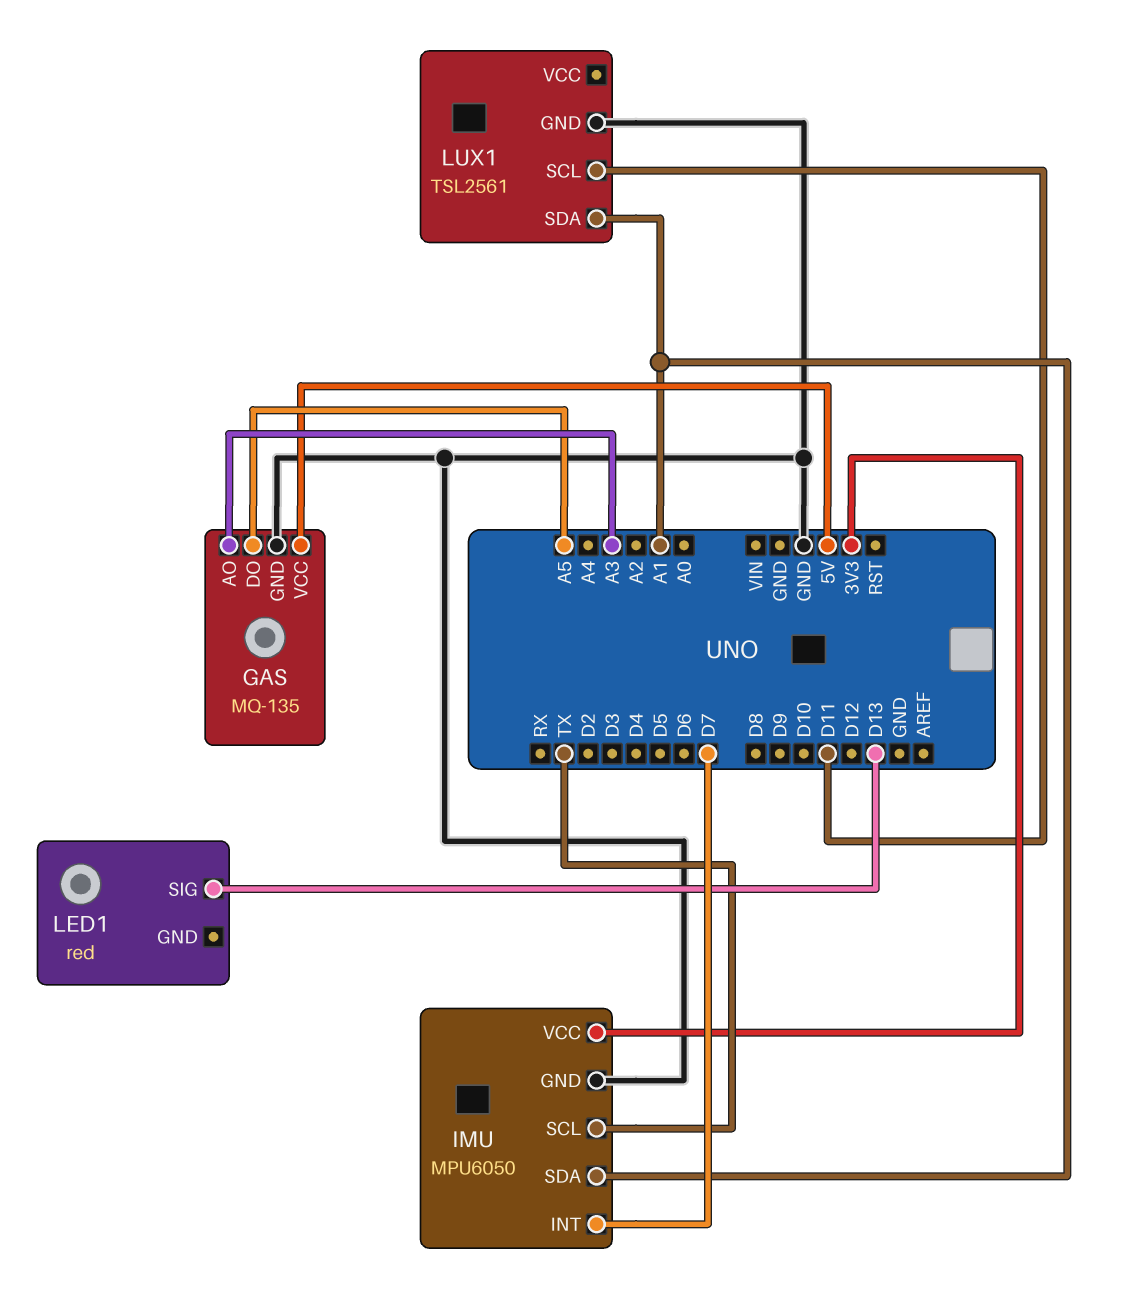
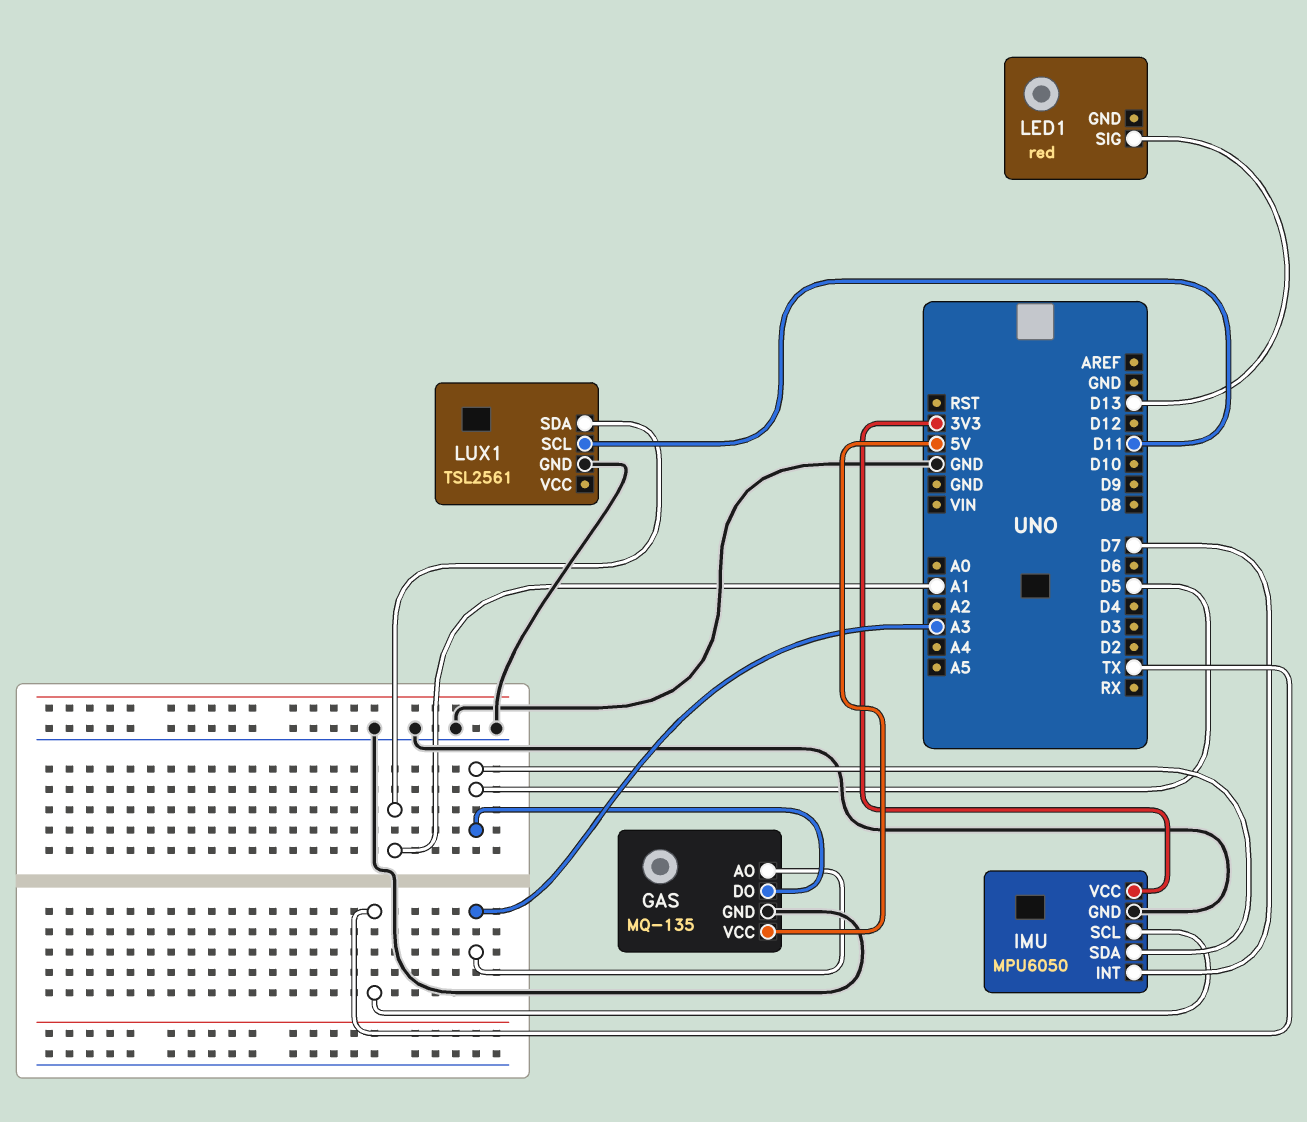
GAS pin DO: A5 -> D5
IMU pin SDA: A1 -> D5

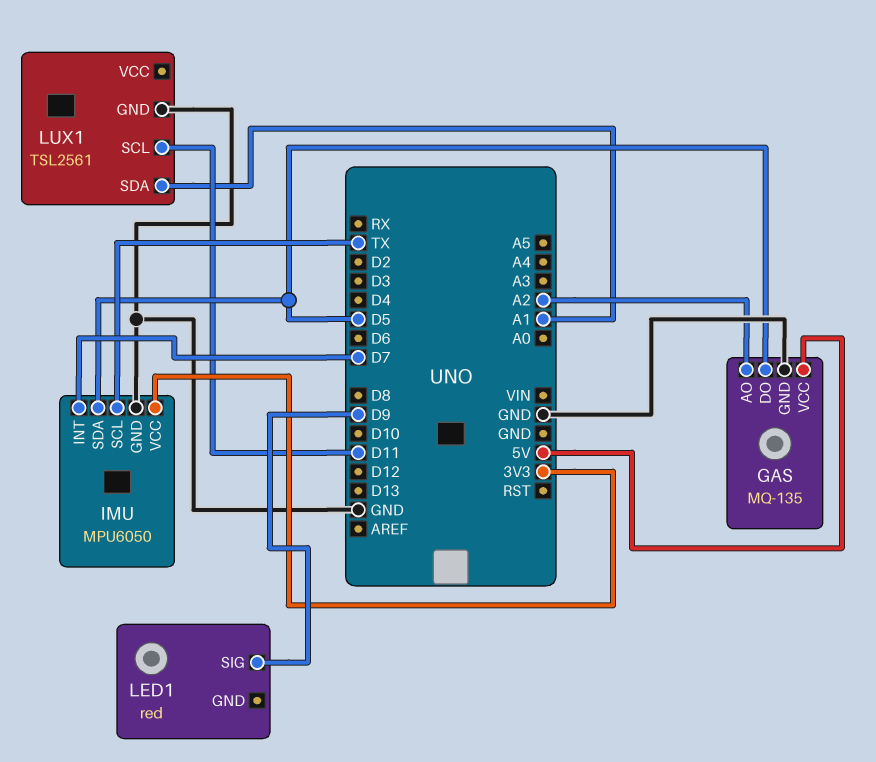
GAS pin AO: A3 -> A2
LED1 pin SIG: D13 -> D9

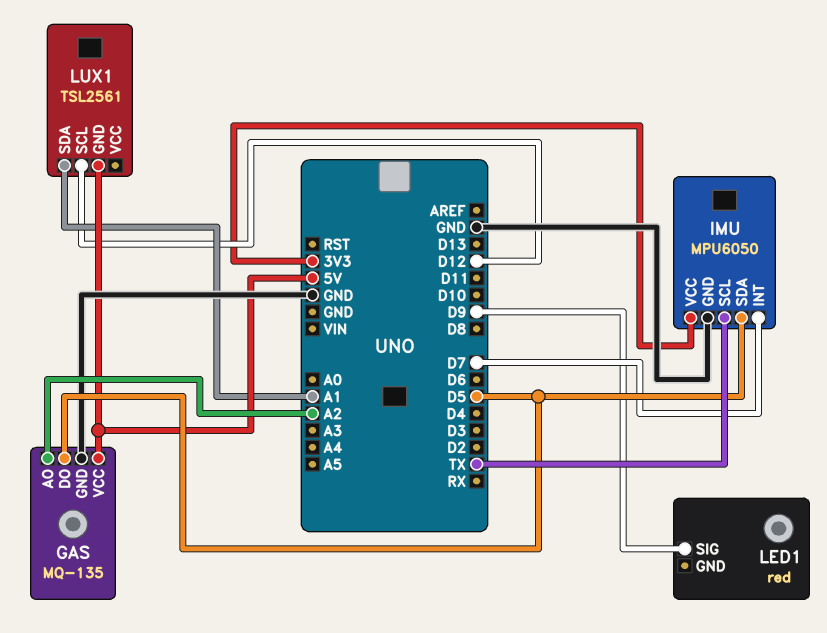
LUX1 pin GND: GND -> 5V
LUX1 pin SCL: D11 -> D12

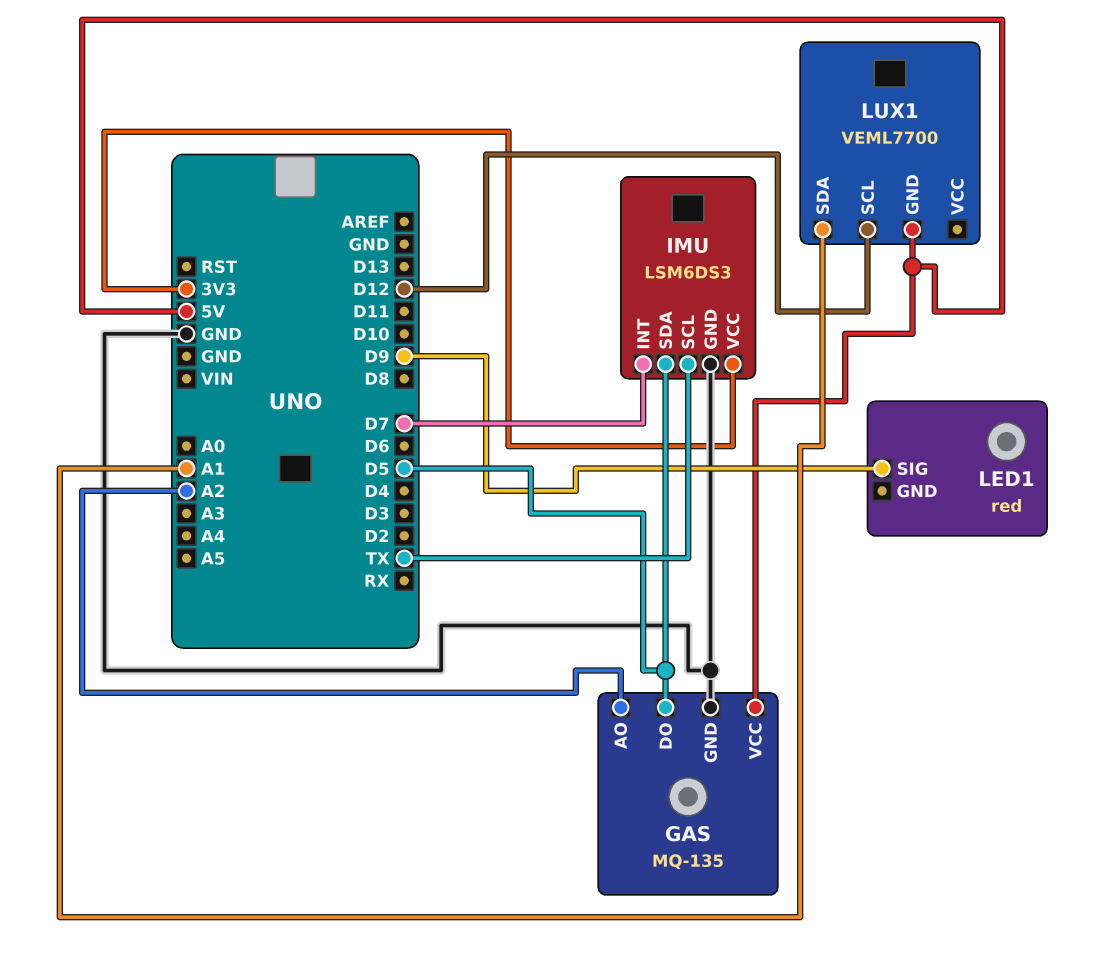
IMU: MPU6050 -> LSM6DS3
LUX1: TSL2561 -> VEML7700

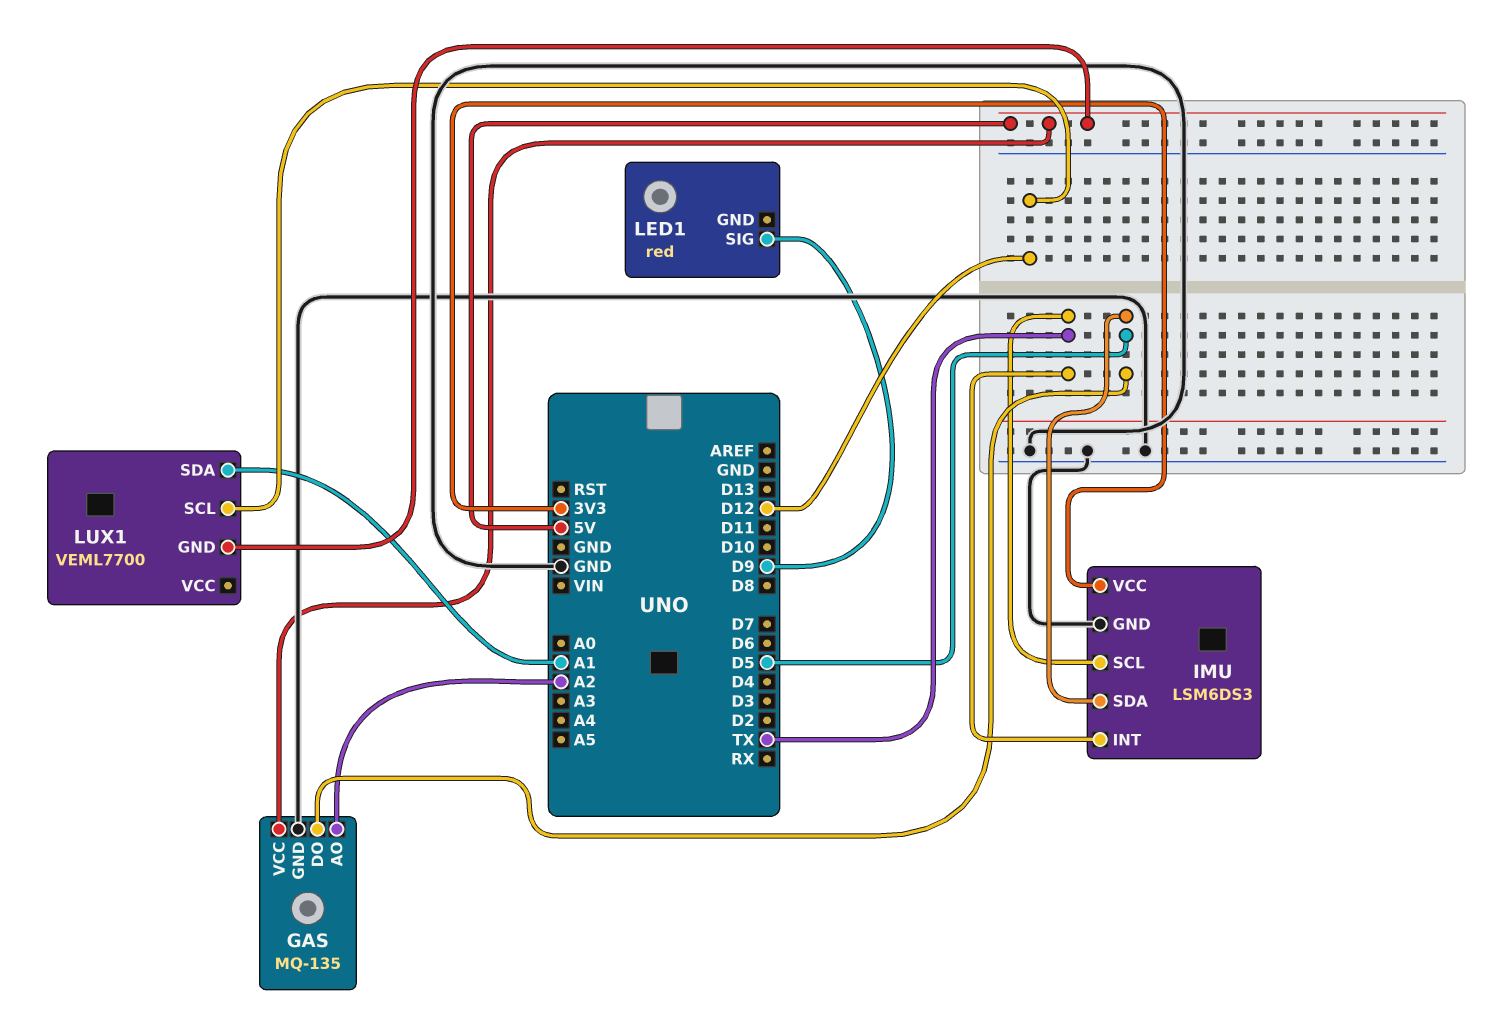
IMU pin INT: D7 -> TX

